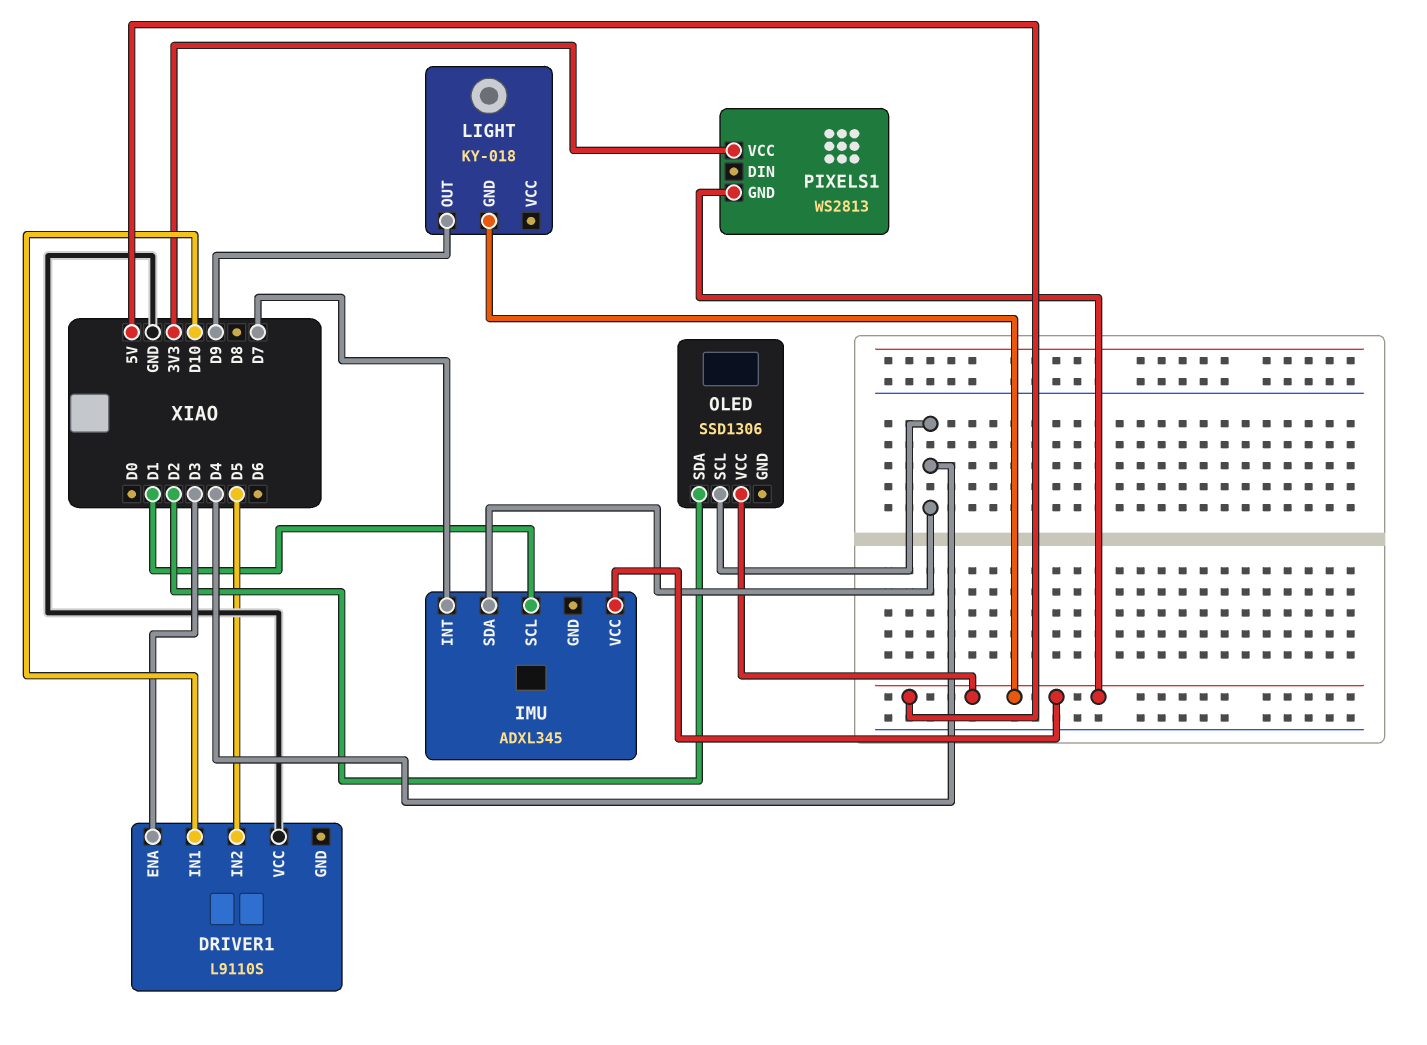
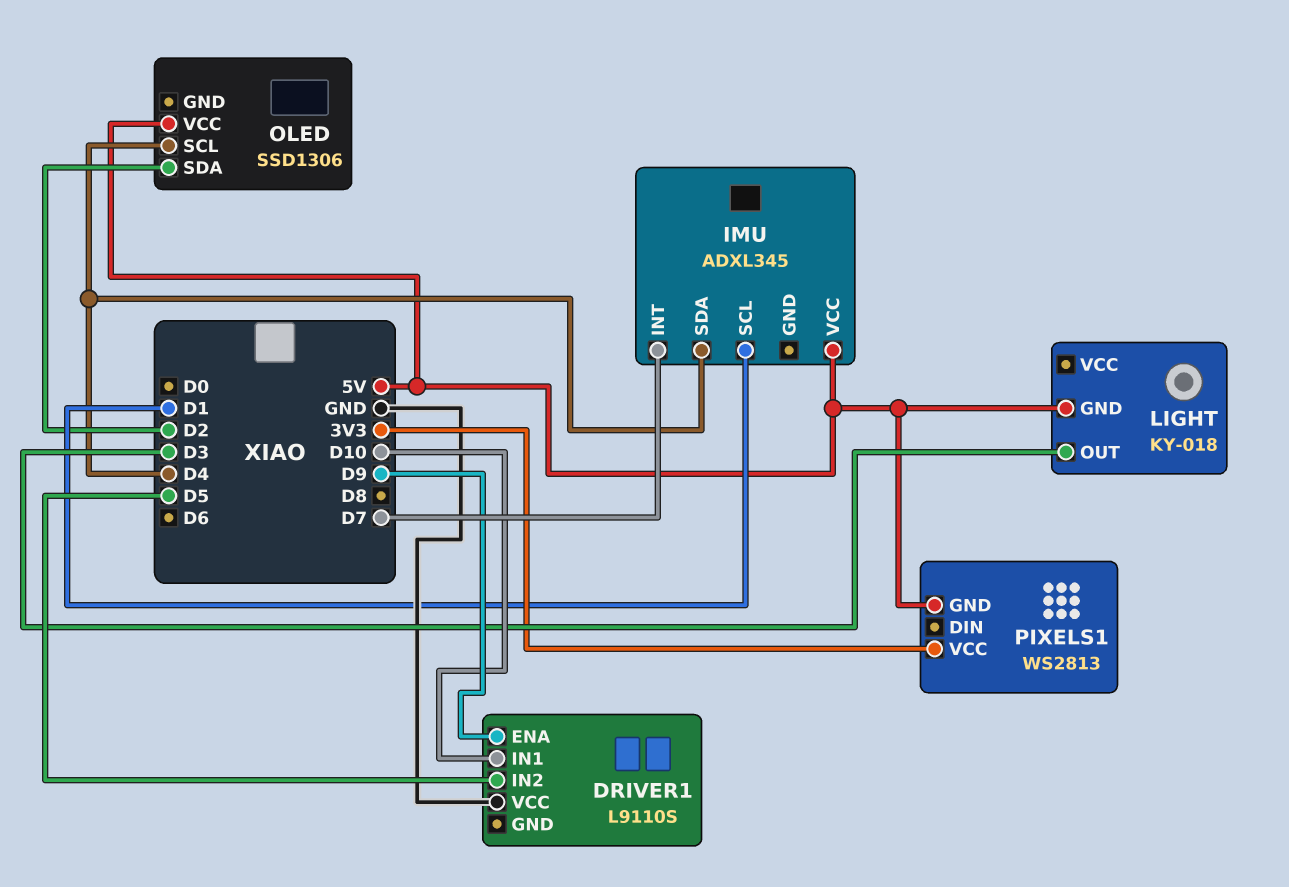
DRIVER1 pin ENA: D3 -> D9
LIGHT pin OUT: D9 -> D3

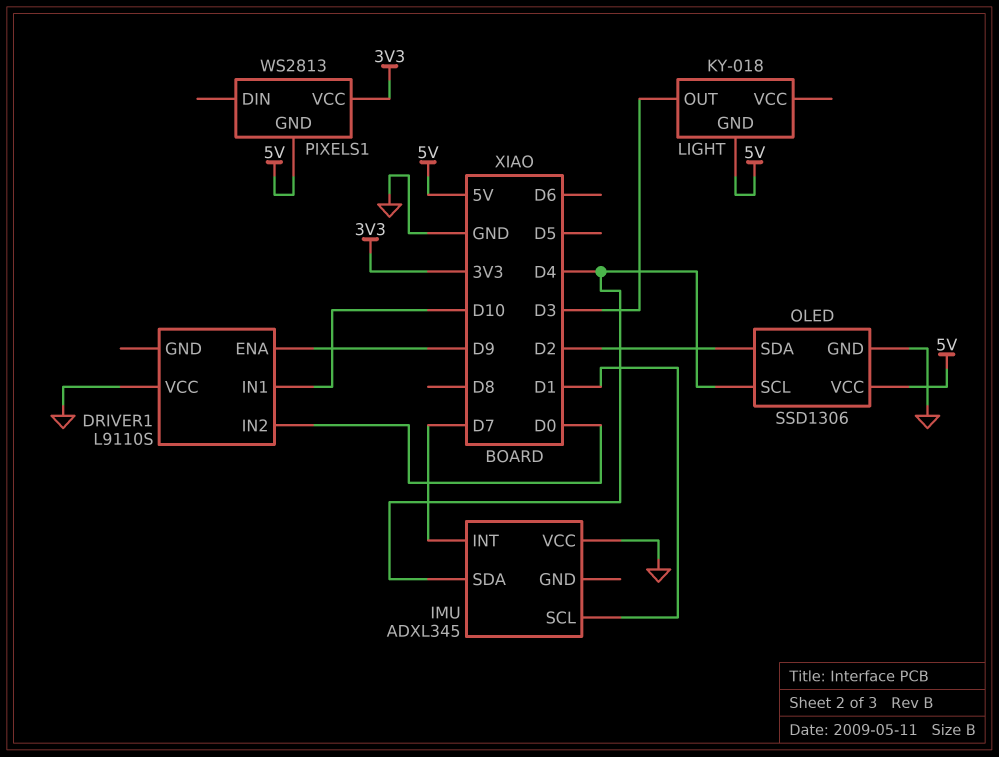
DRIVER1 pin IN2: D5 -> D0
IMU pin VCC: 5V -> GND
OLED pin GND: none -> GND

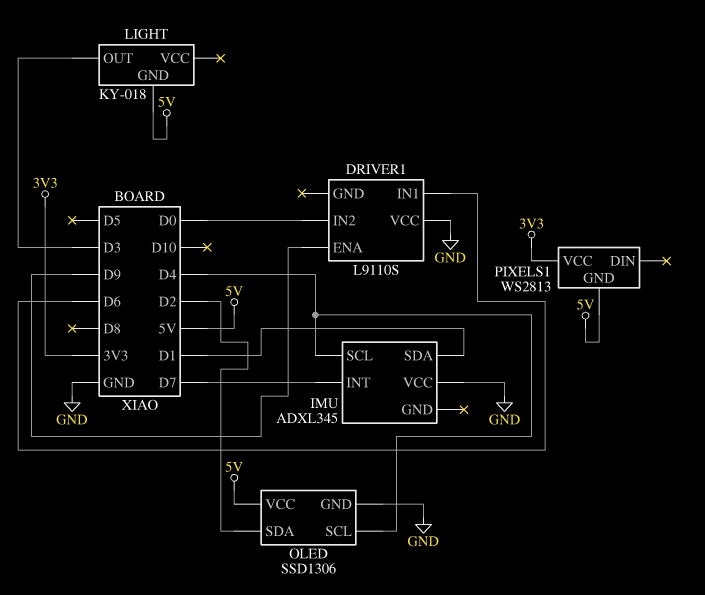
DRIVER1 pin IN1: D10 -> D6
IMU pin SCL: D1 -> D4
IMU pin SDA: D4 -> D1

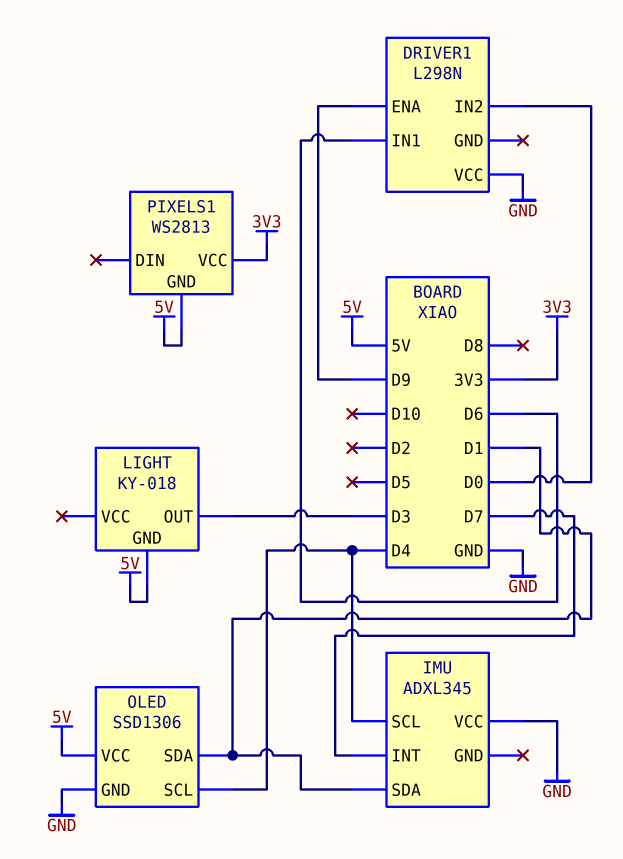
DRIVER1: L9110S -> L298N
OLED pin SDA: D2 -> D1

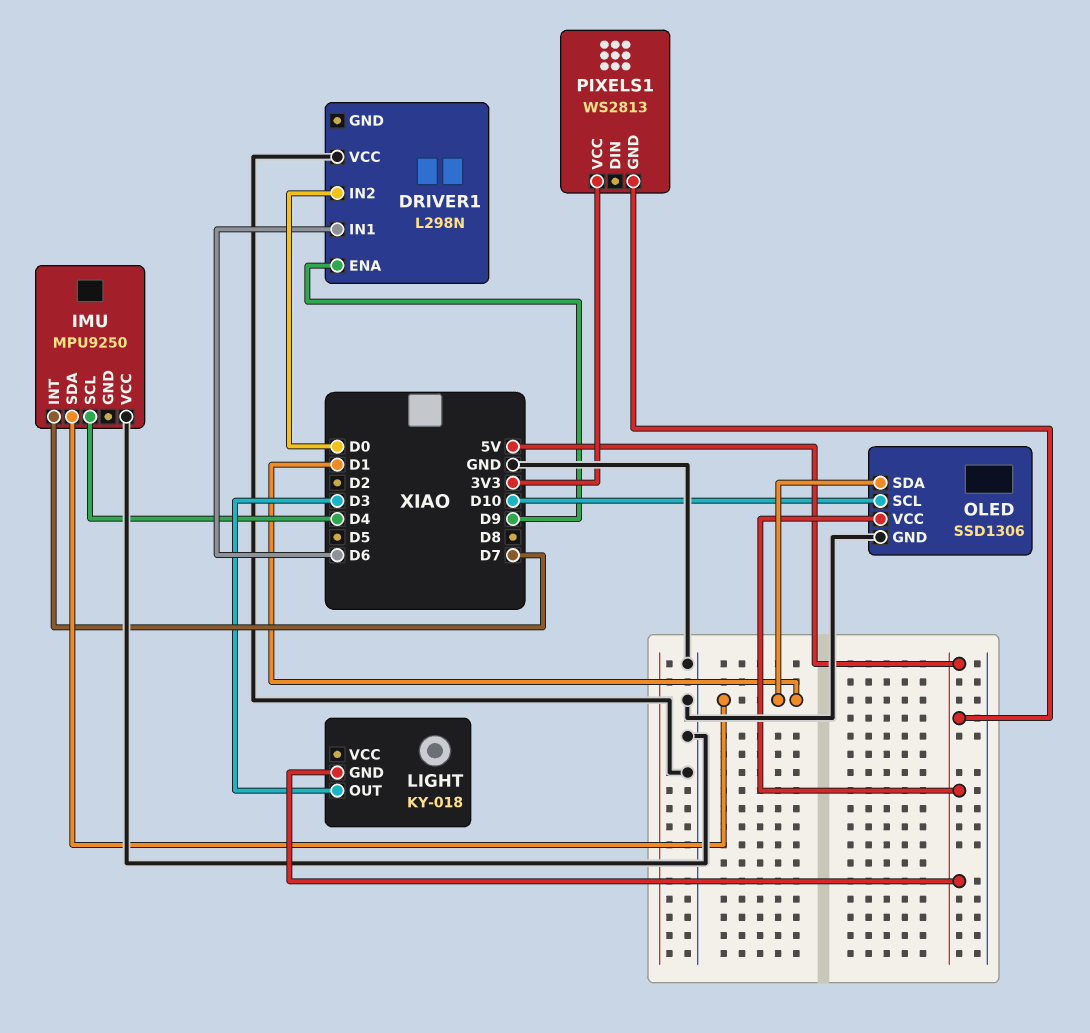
IMU: ADXL345 -> MPU9250
OLED pin SCL: D4 -> D10

